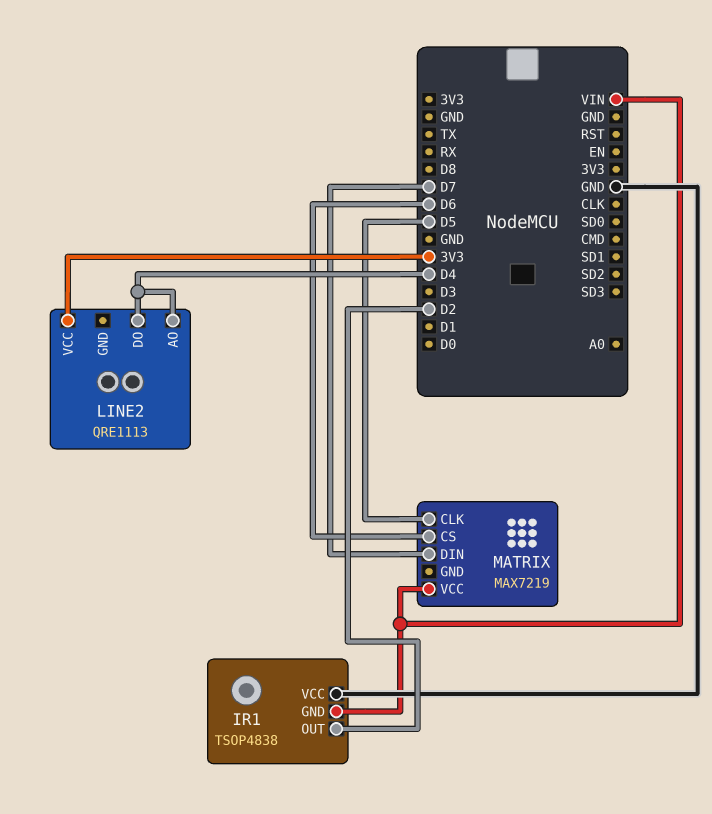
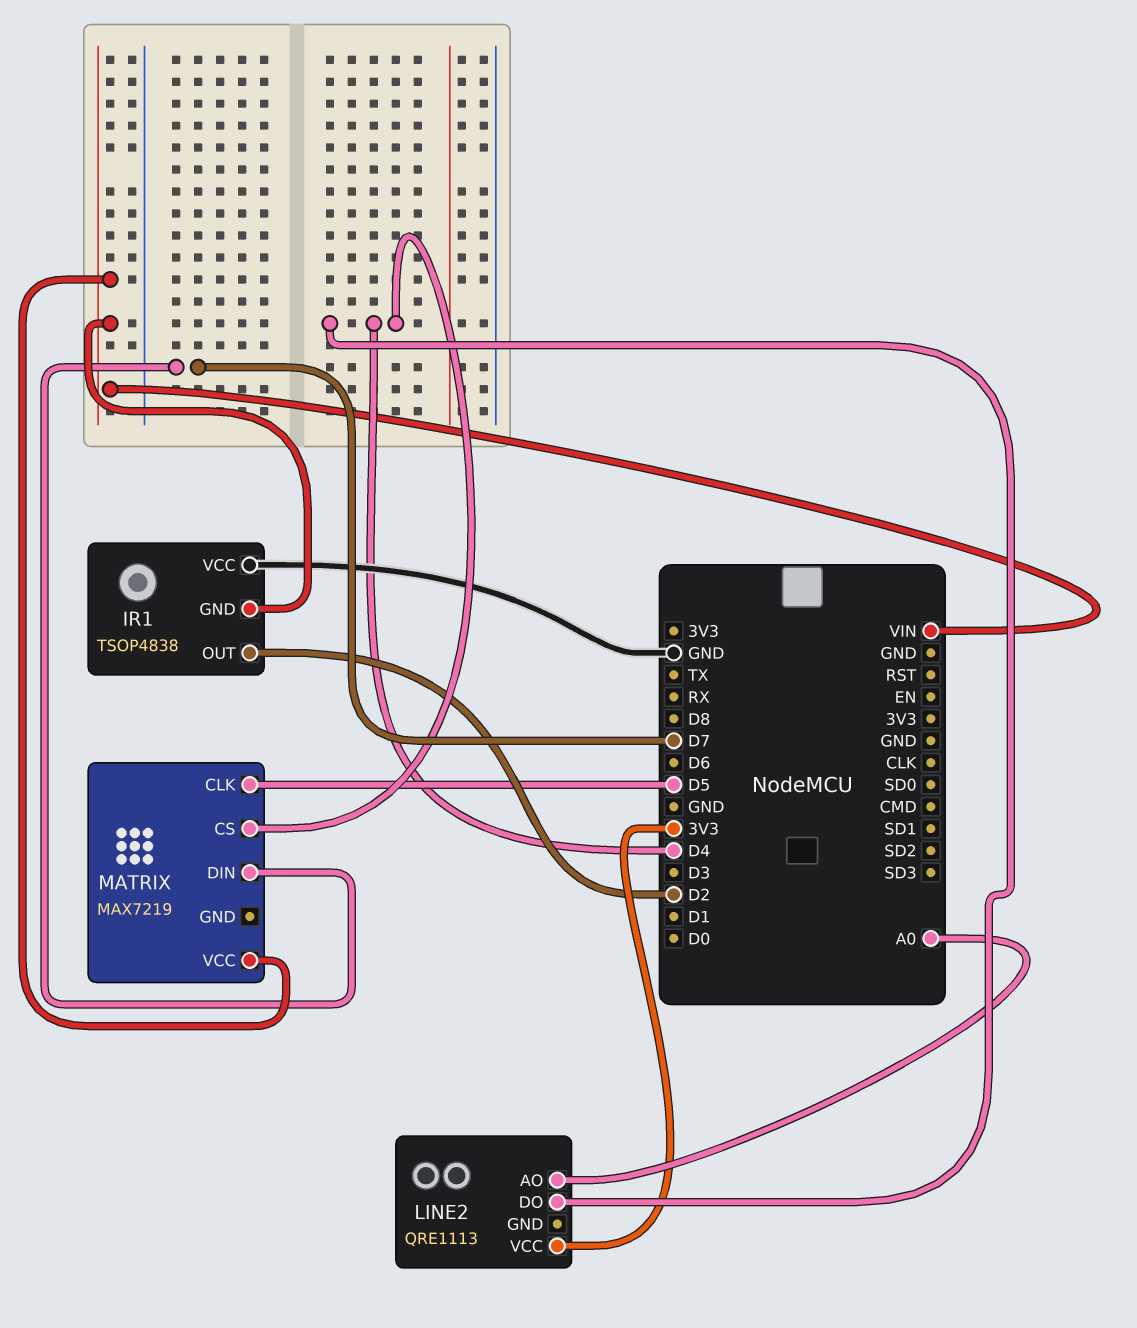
LINE2 pin AO: D4 -> A0
MATRIX pin CS: D6 -> D4

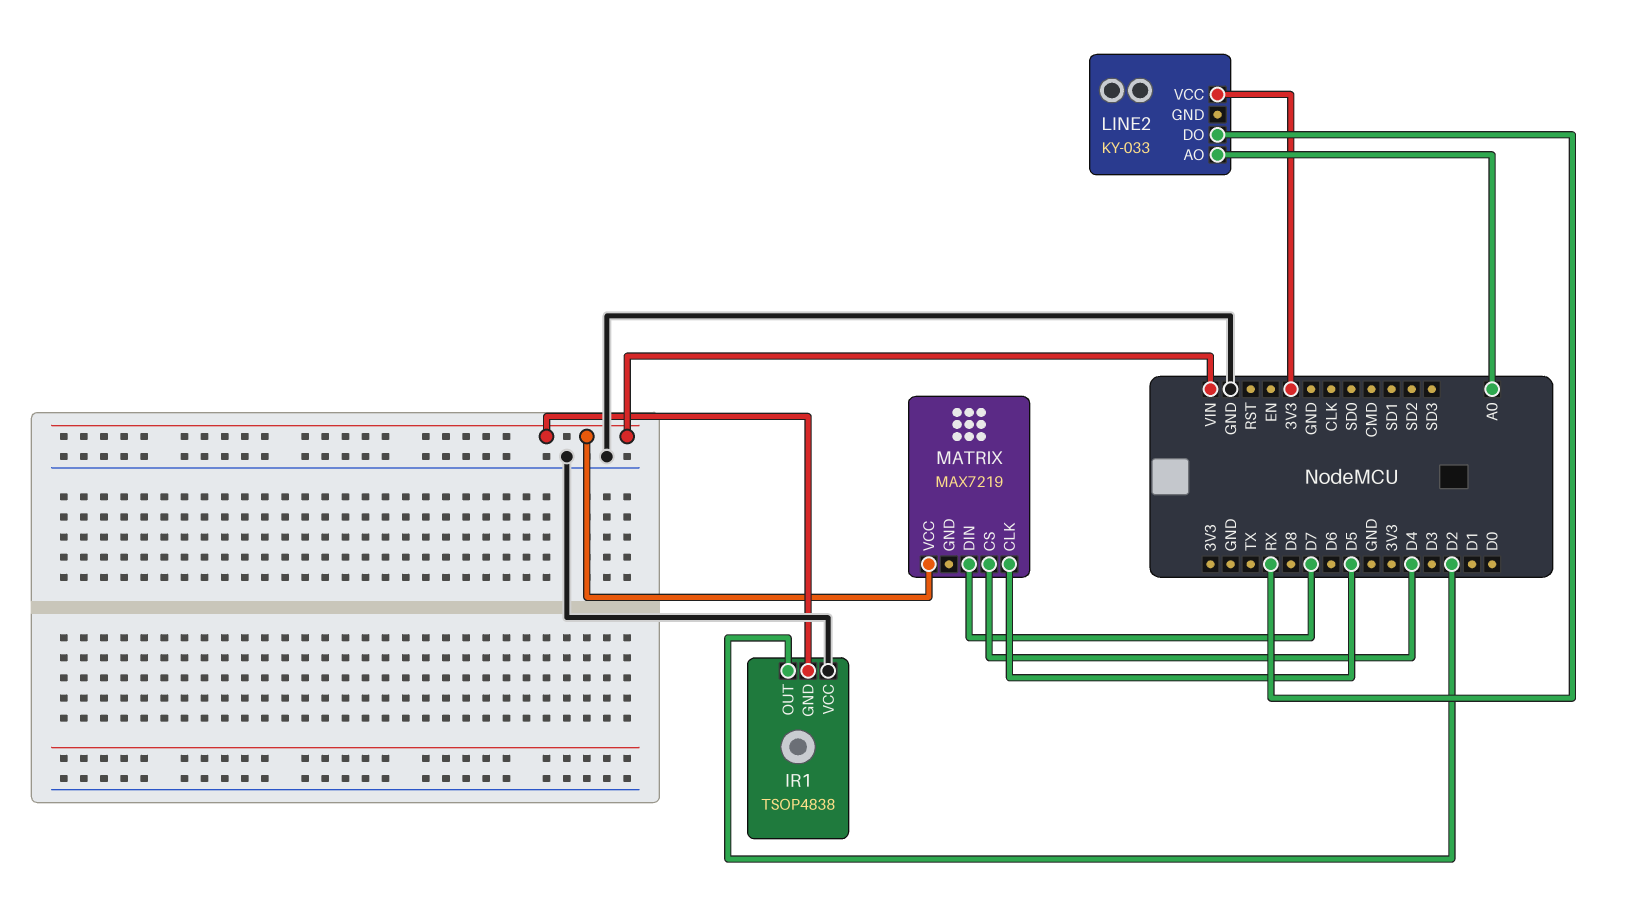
LINE2: QRE1113 -> KY-033
LINE2 pin DO: D4 -> RX

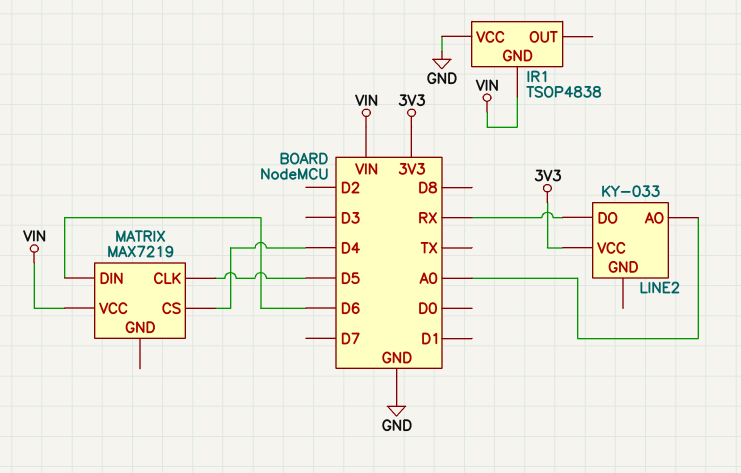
IR1 pin OUT: D2 -> none
MATRIX pin DIN: D7 -> D6

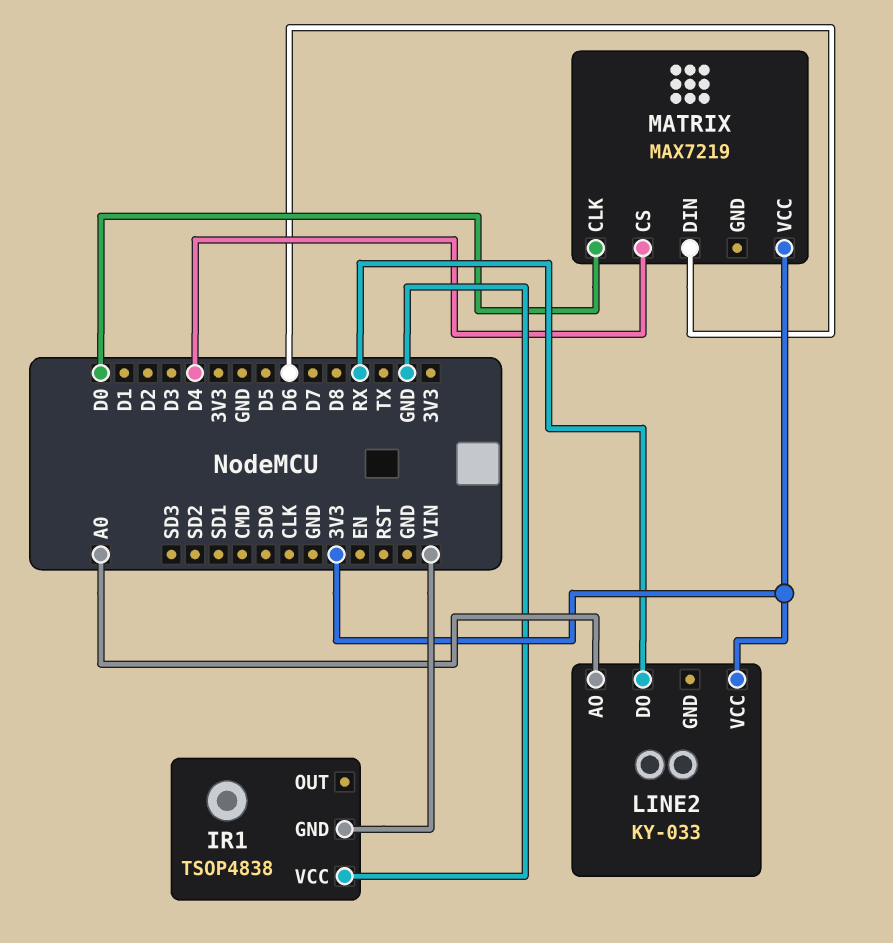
MATRIX pin CLK: D5 -> D0
MATRIX pin VCC: VIN -> 3V3

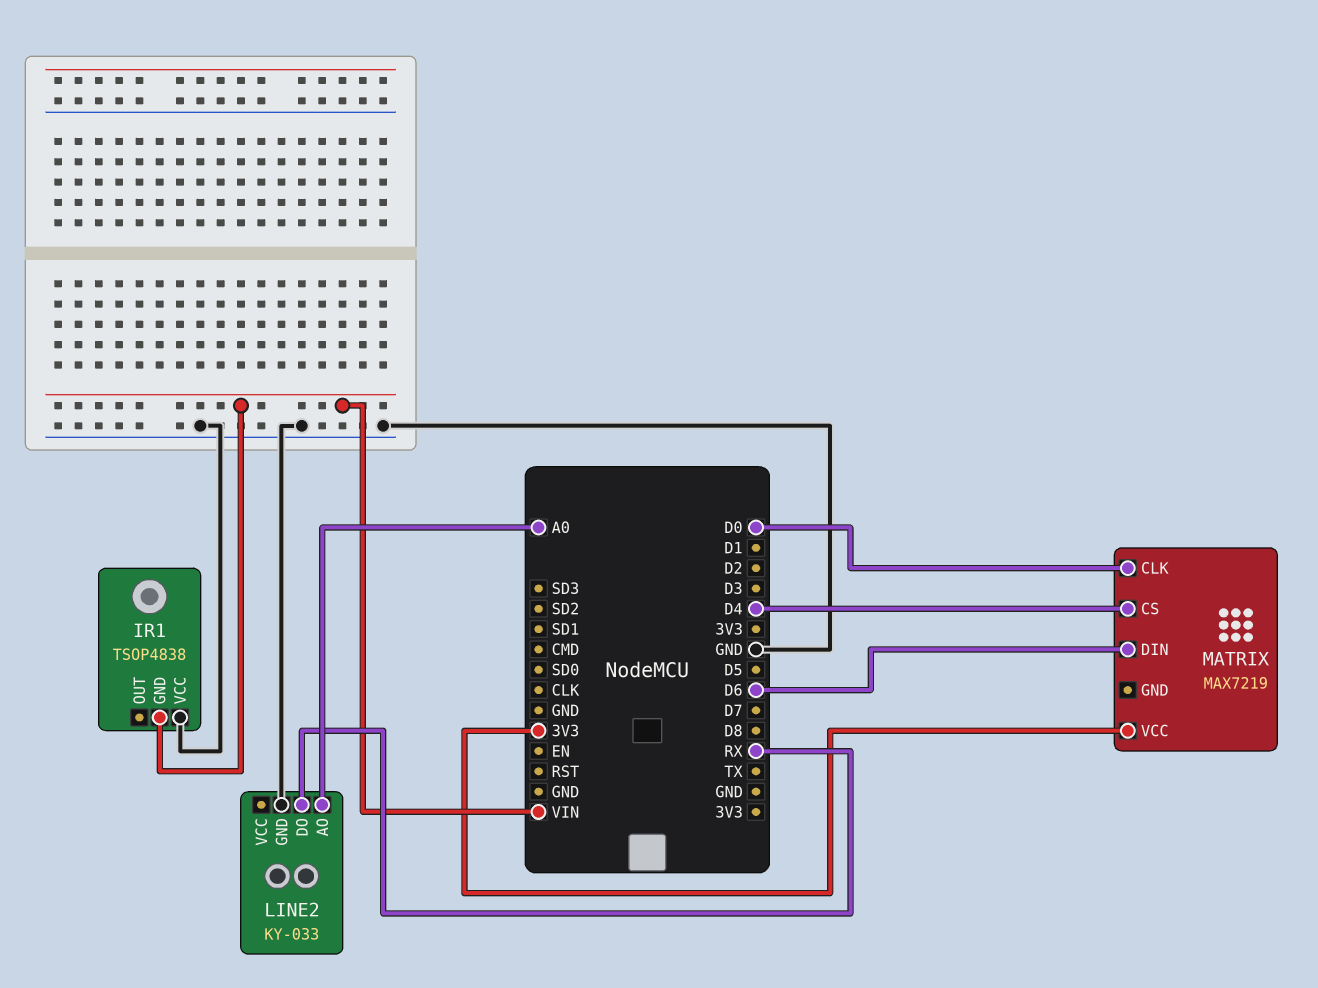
LINE2 pin GND: none -> GND
LINE2 pin VCC: 3V3 -> none

